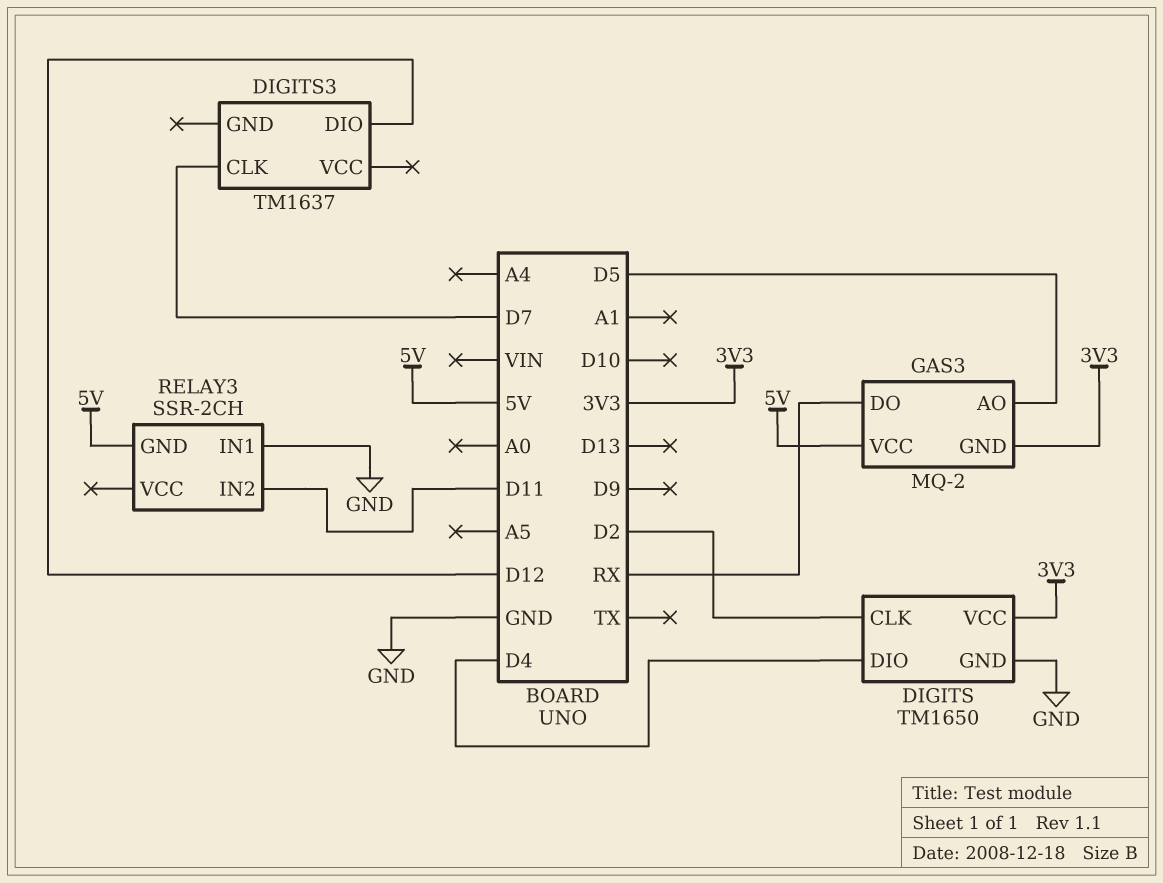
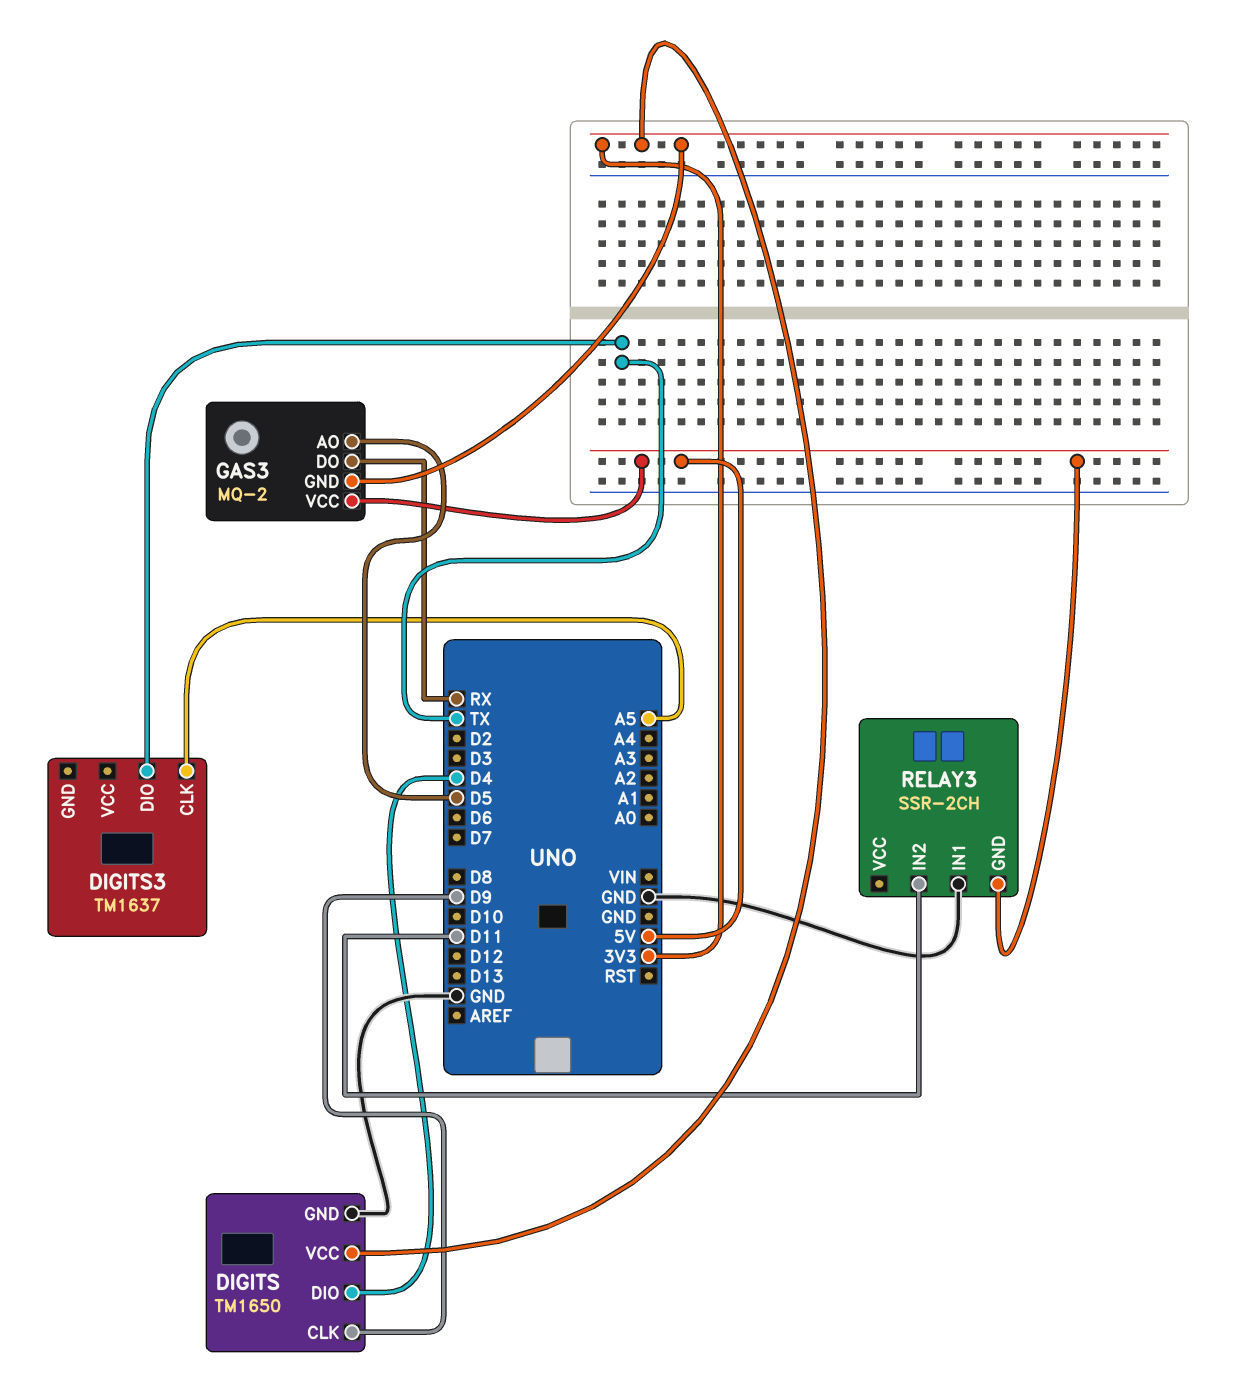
DIGITS pin CLK: D2 -> D9
DIGITS3 pin CLK: D7 -> A5
DIGITS3 pin DIO: D12 -> TX

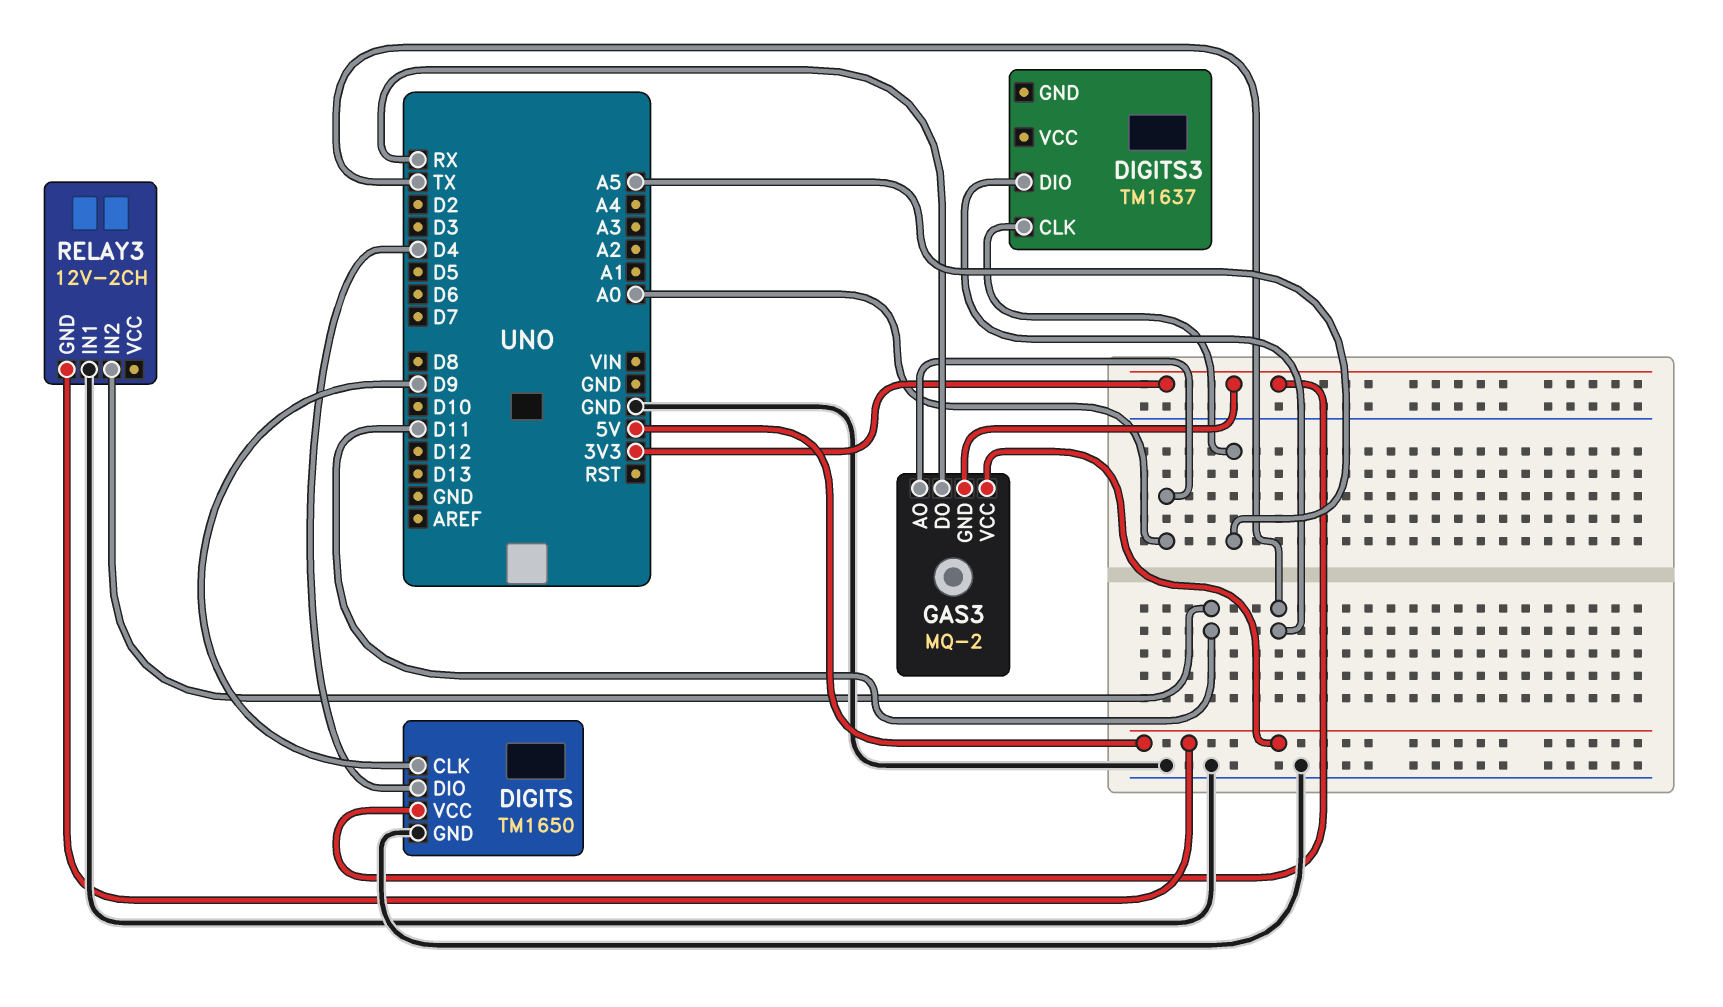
GAS3 pin AO: D5 -> A0
RELAY3: SSR-2CH -> 12V-2CH

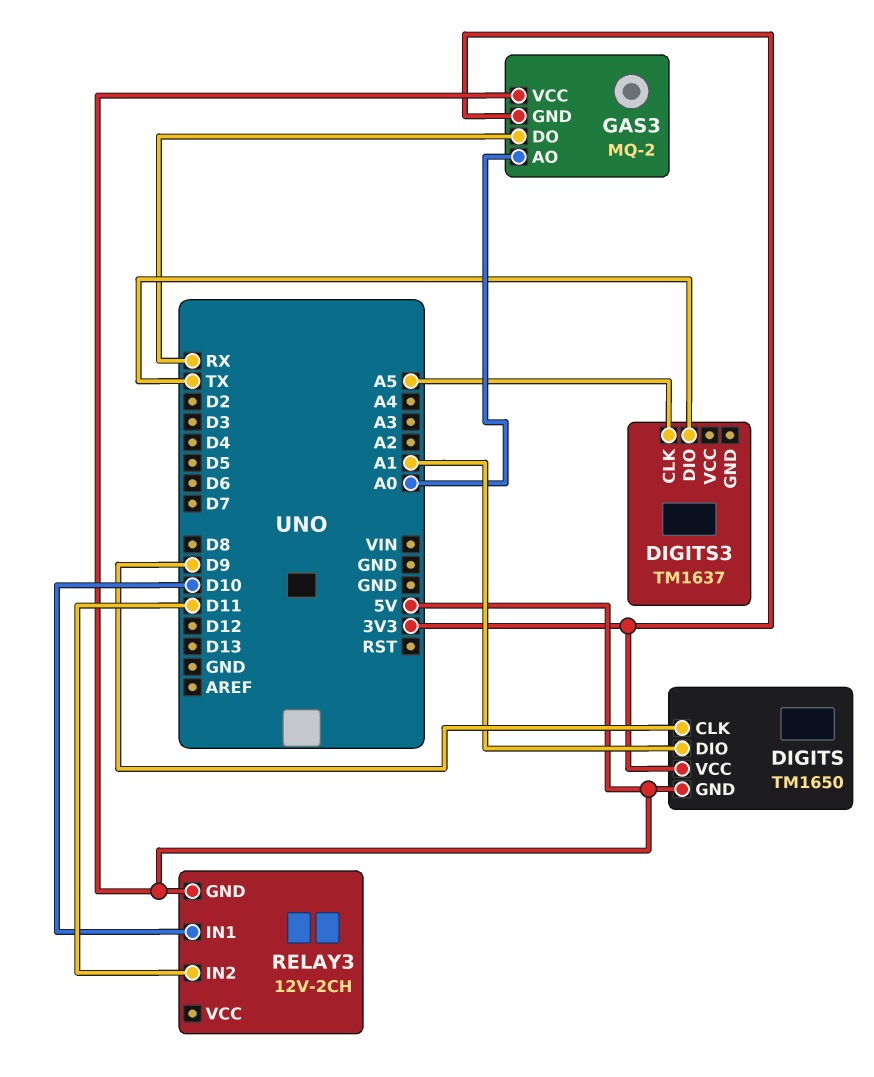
DIGITS pin DIO: D4 -> A1
DIGITS pin GND: GND -> 5V
RELAY3 pin IN1: GND -> D10

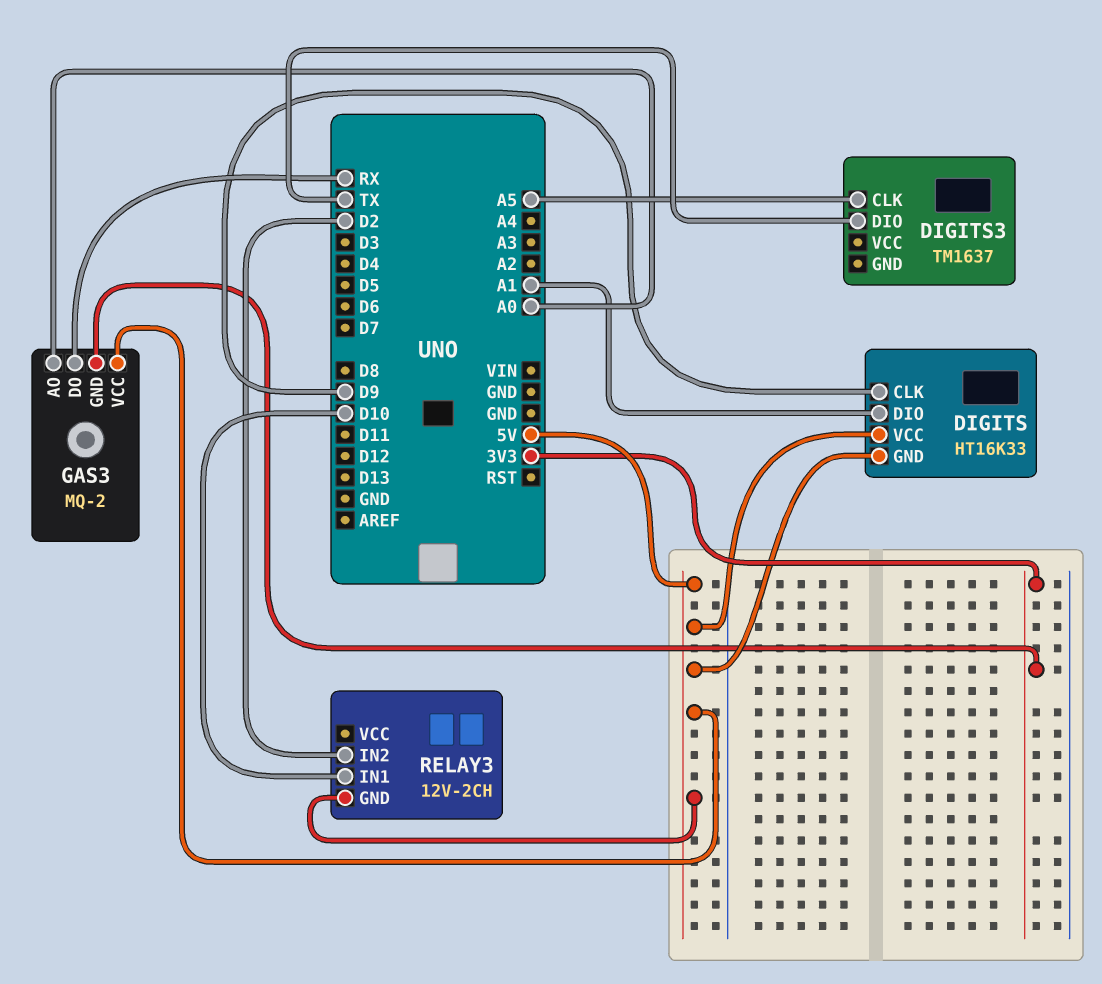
DIGITS: TM1650 -> HT16K33
DIGITS pin VCC: 3V3 -> 5V
RELAY3 pin IN2: D11 -> D2

